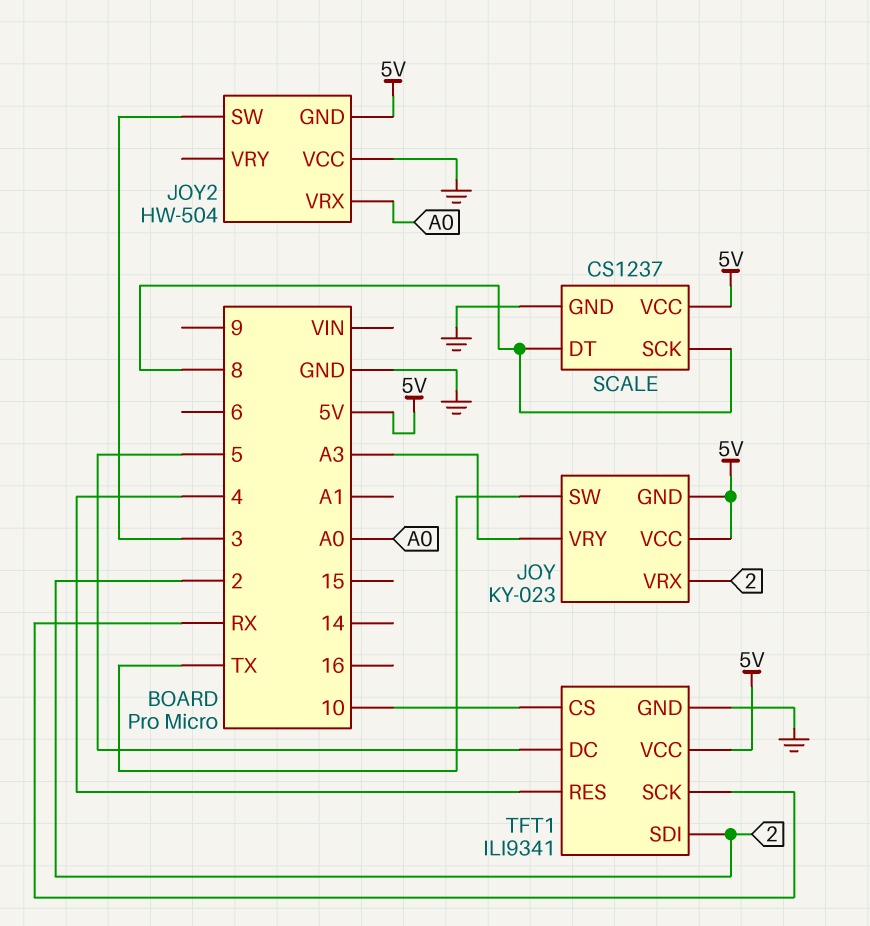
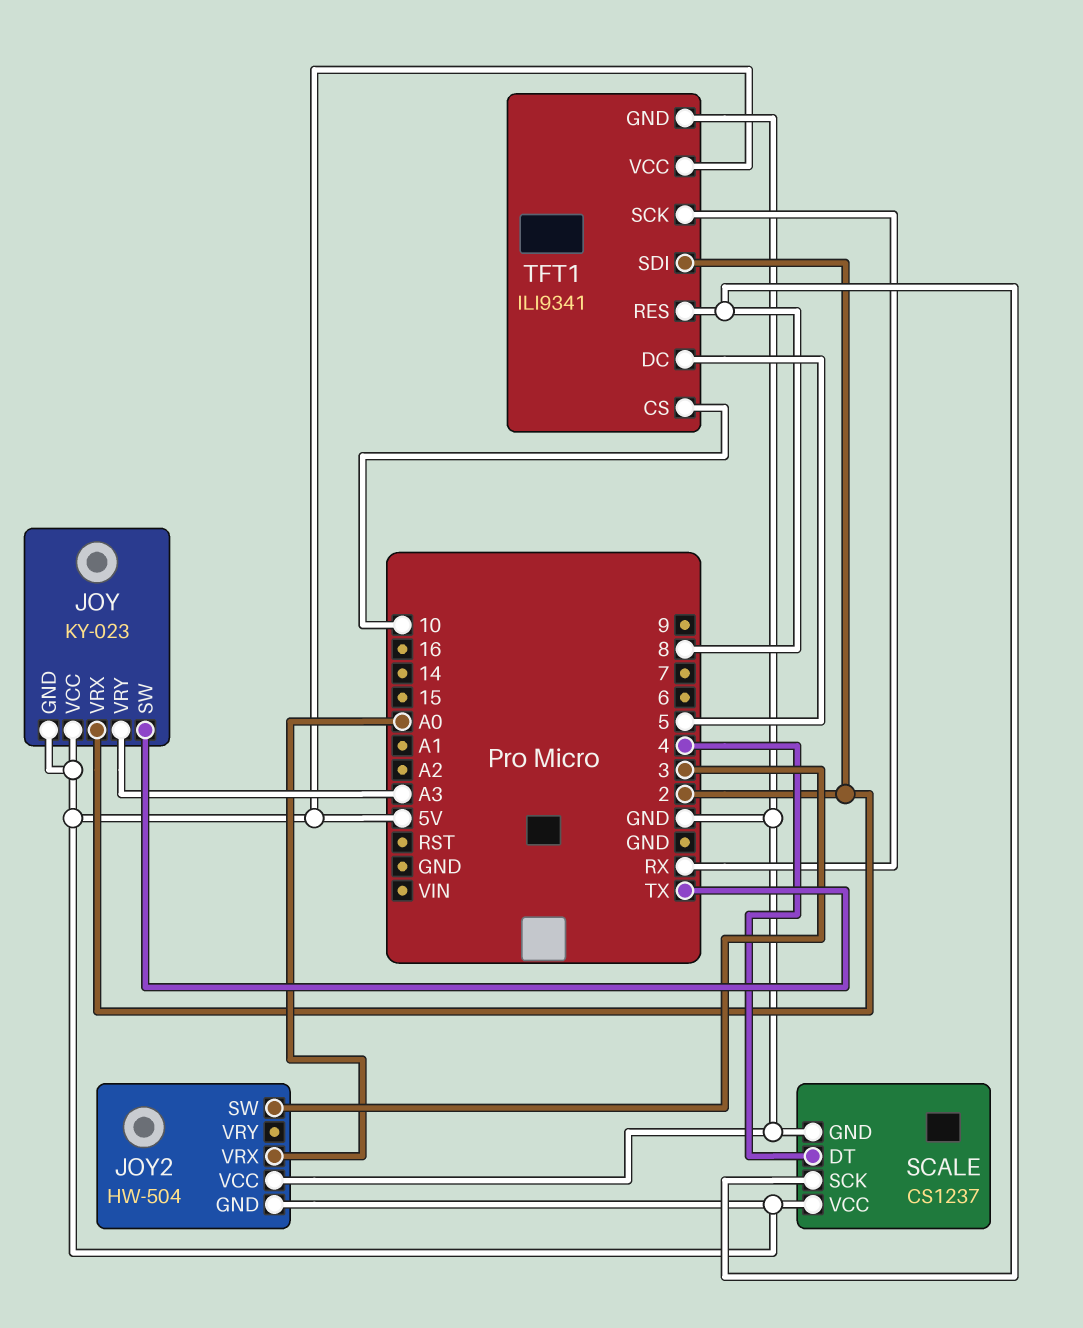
SCALE pin DT: 8 -> 4
TFT1 pin RES: 4 -> 8

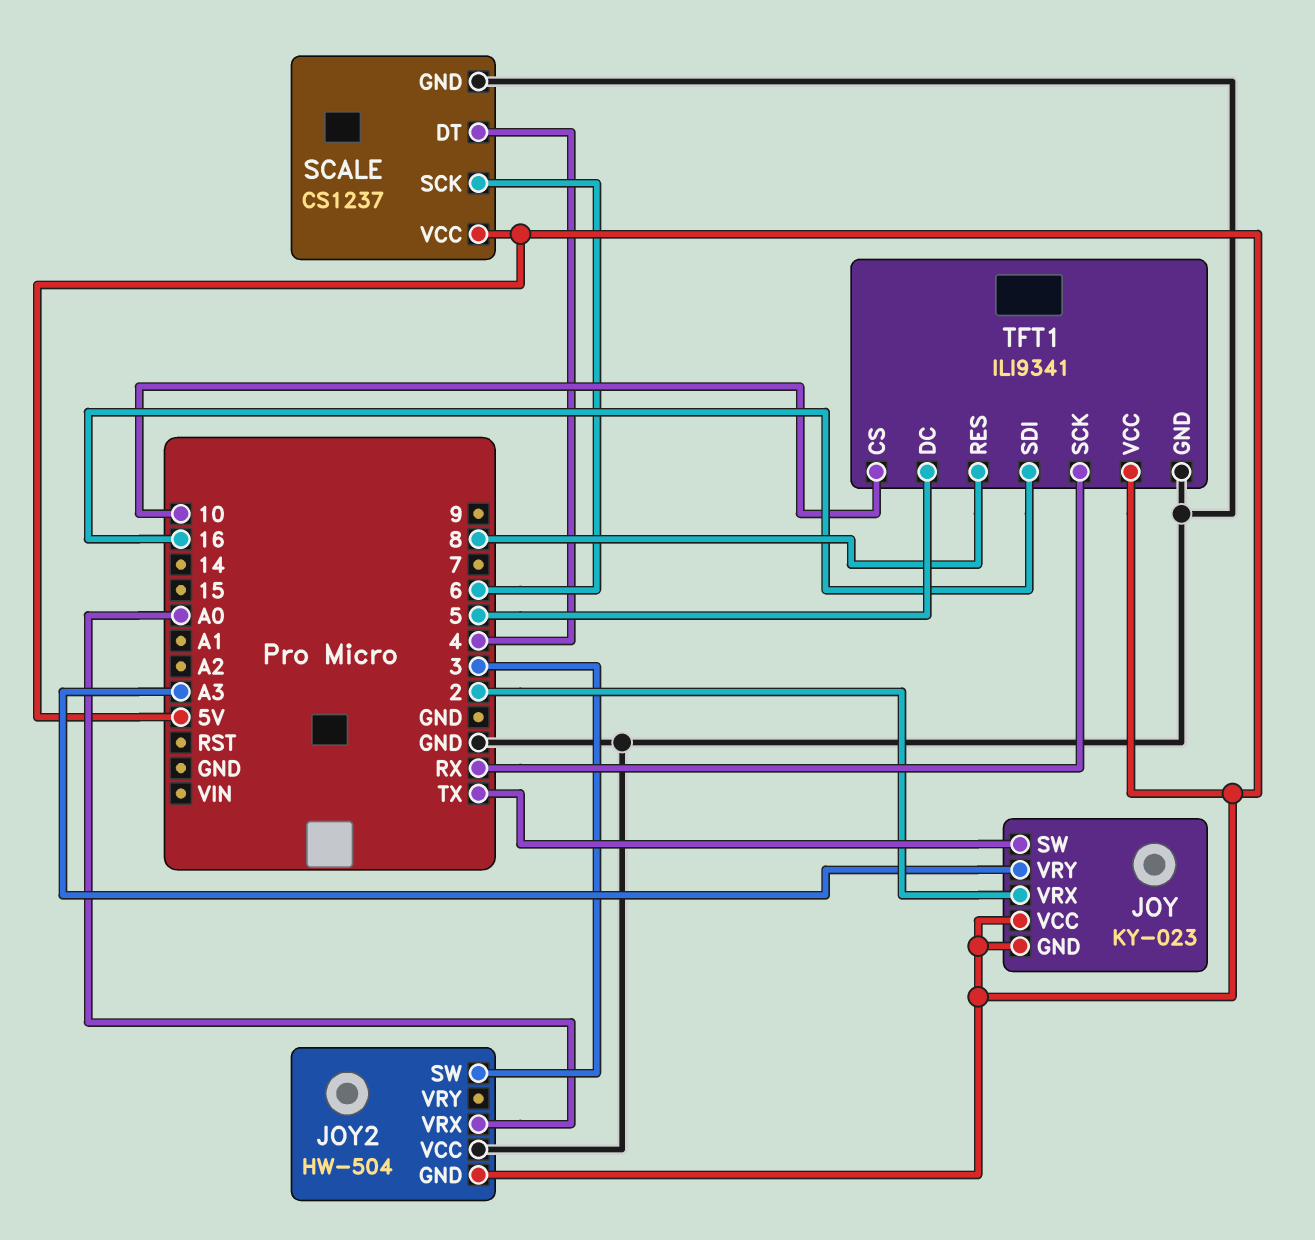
SCALE pin SCK: 8 -> 6
TFT1 pin SDI: 2 -> 16

